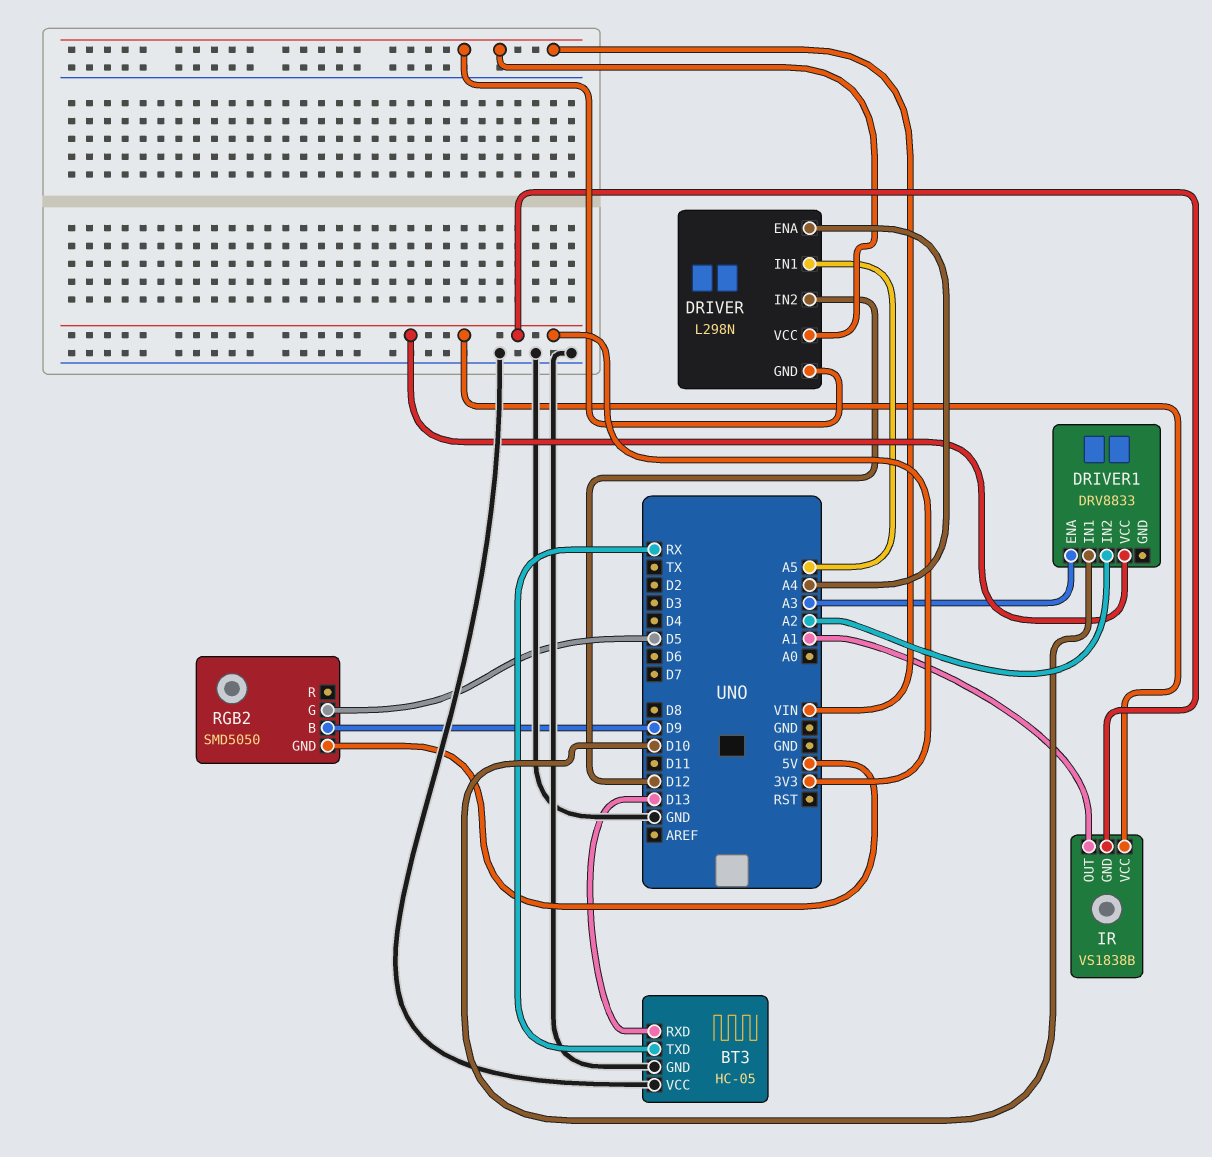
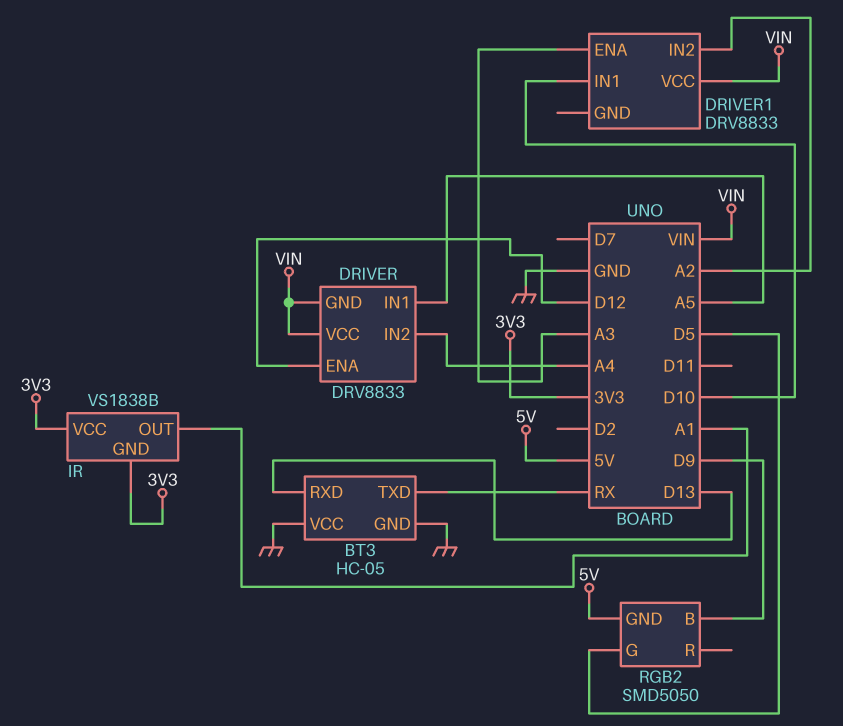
DRIVER: L298N -> DRV8833
DRIVER pin ENA: A4 -> D12
DRIVER pin IN2: D12 -> A4
DRIVER1 pin VCC: 3V3 -> VIN

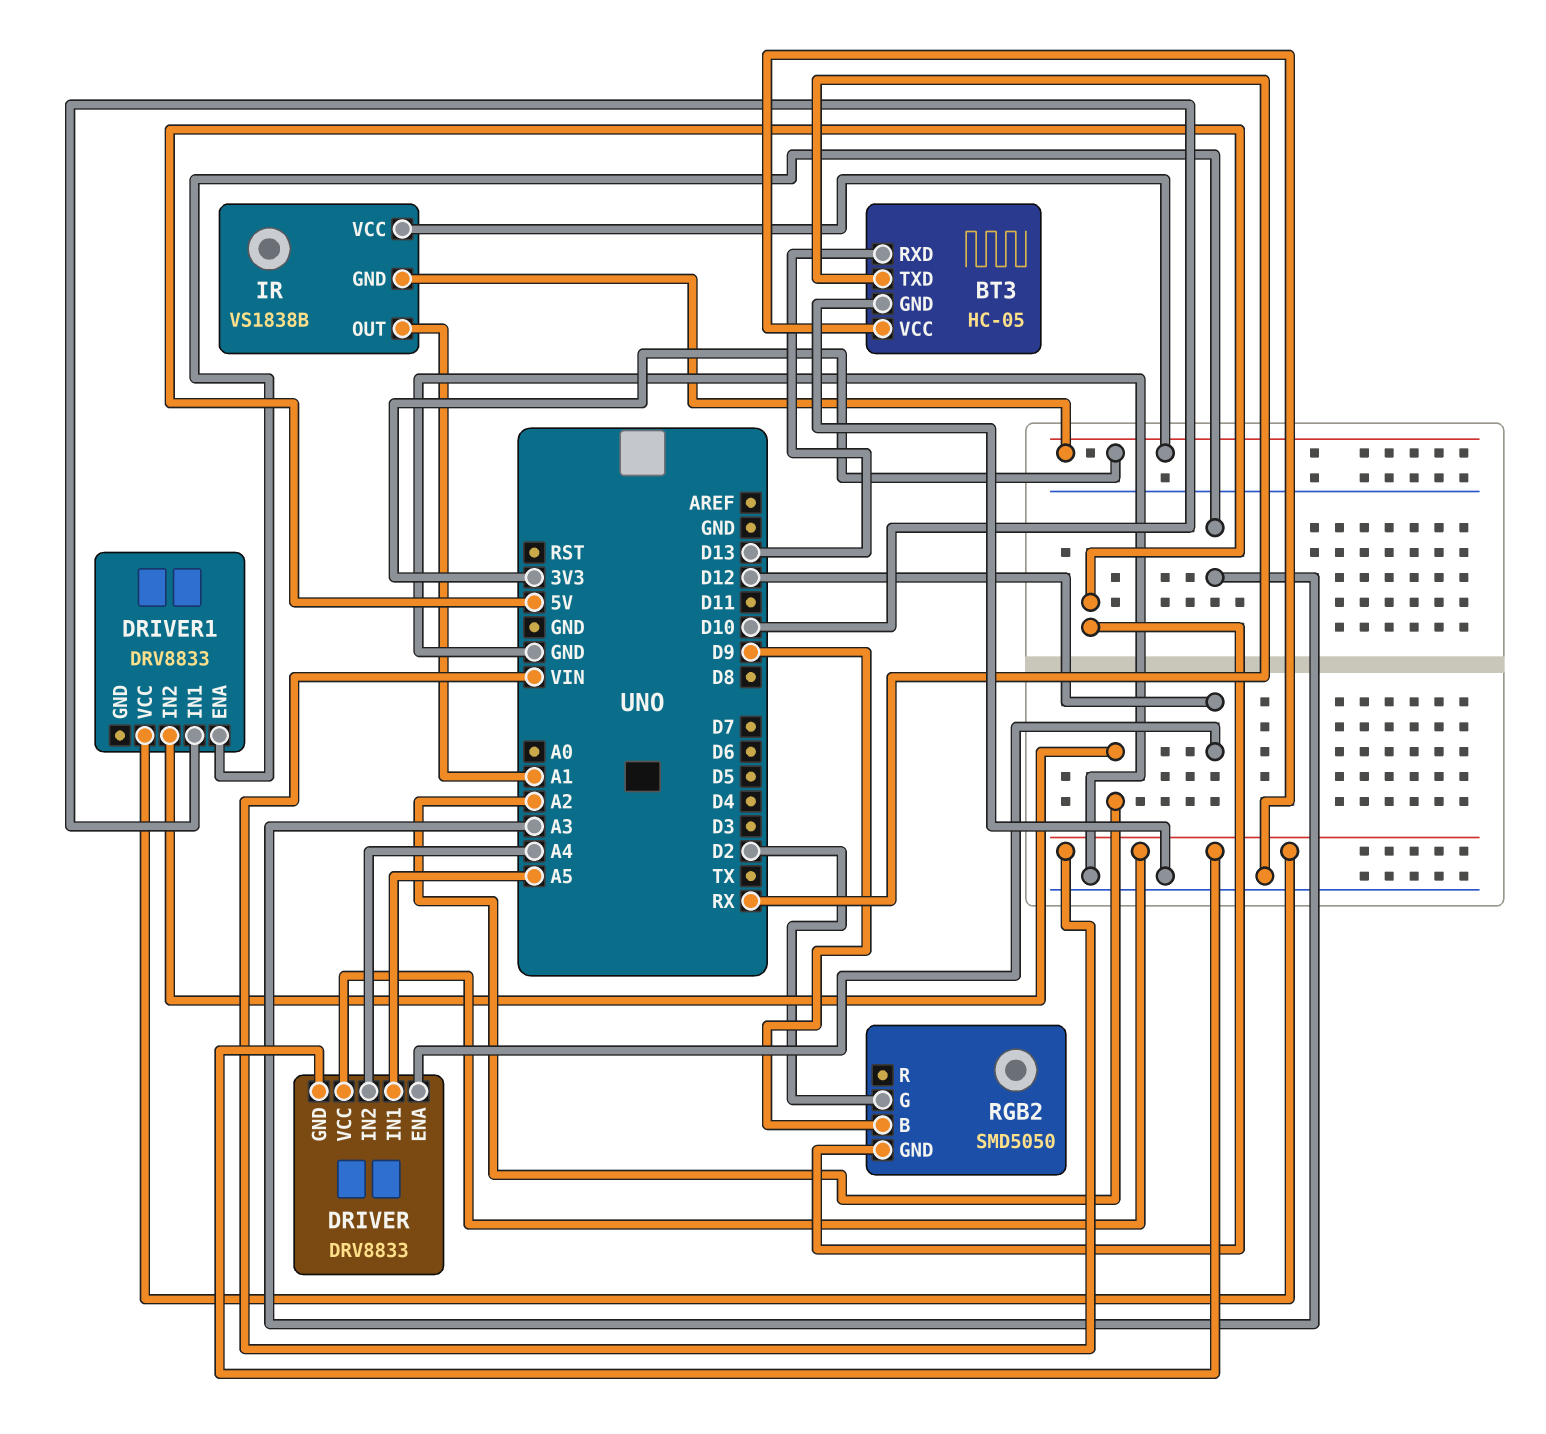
RGB2 pin G: D5 -> D2

